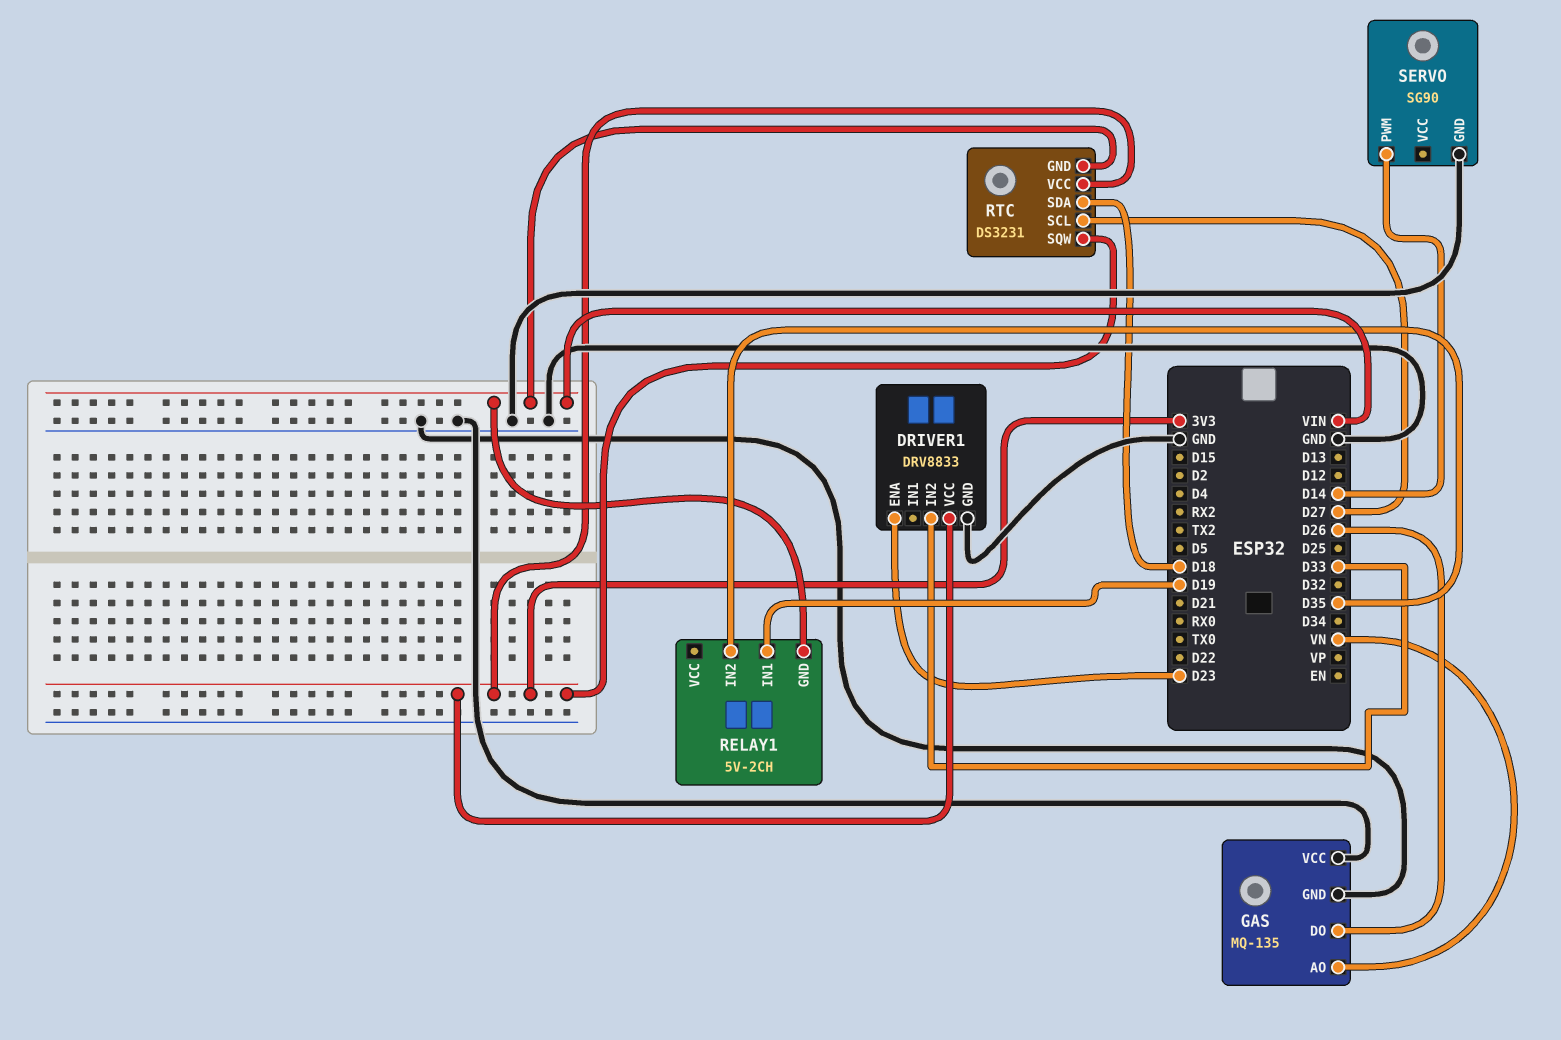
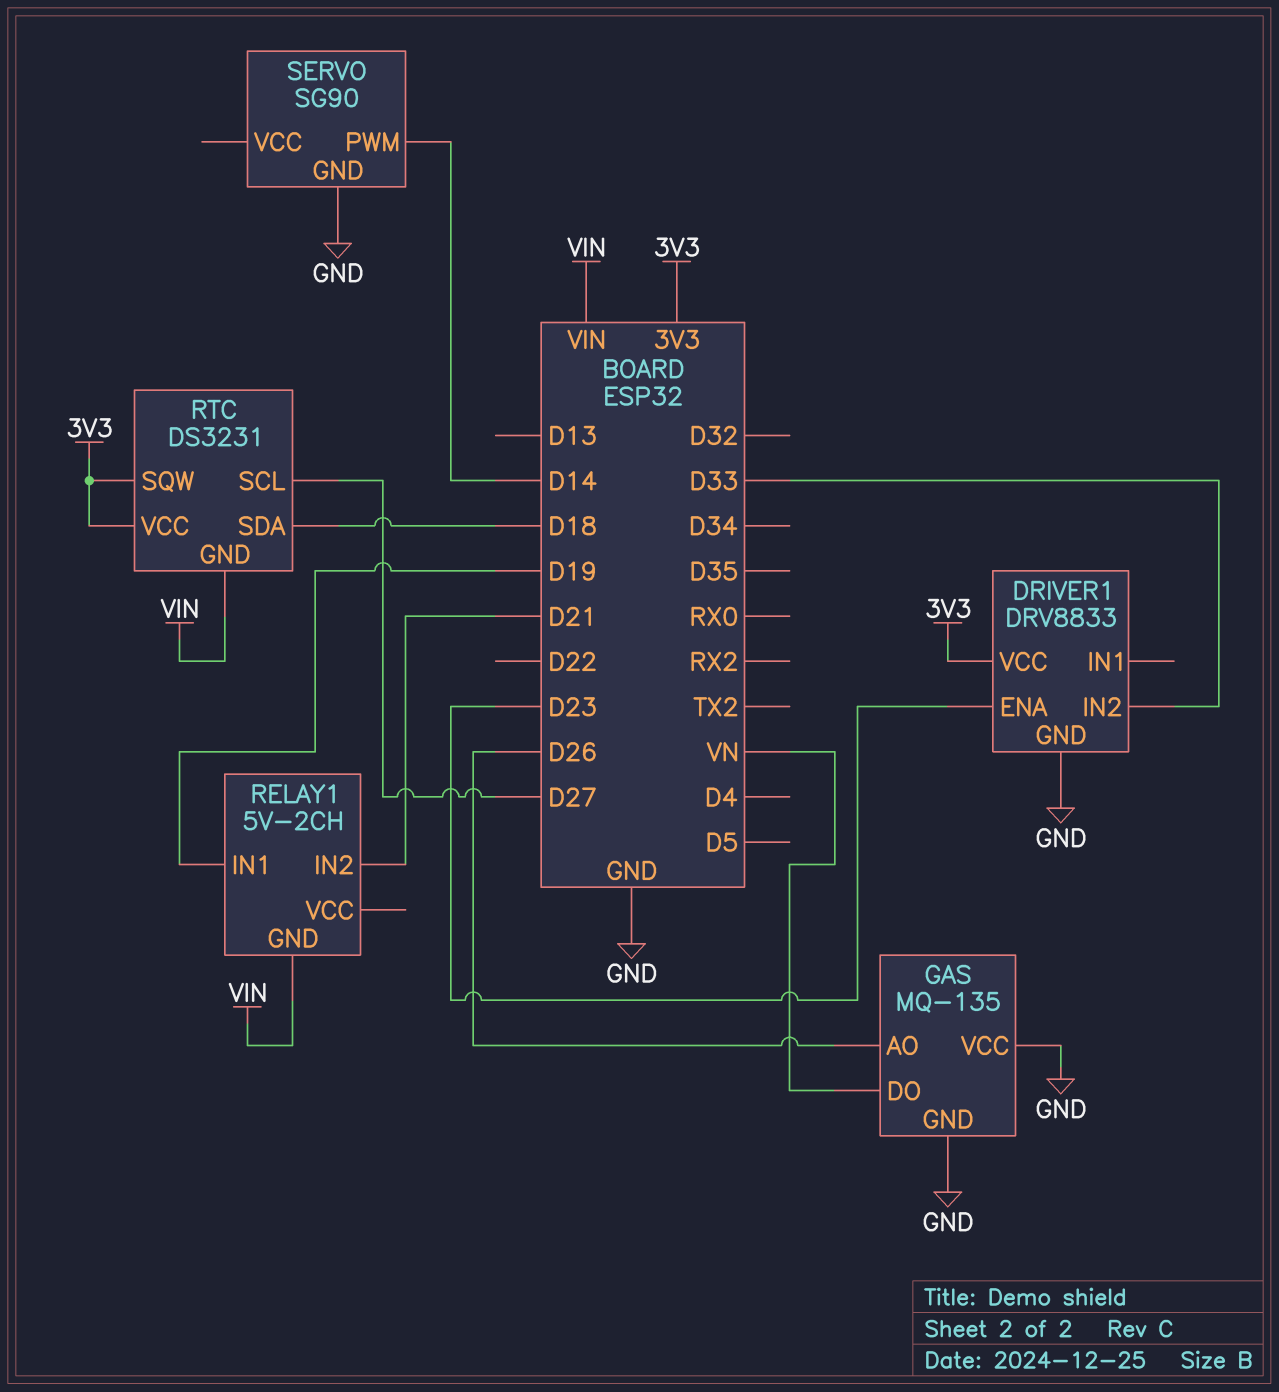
GAS pin AO: VN -> D26
GAS pin DO: D26 -> VN
RELAY1 pin IN2: D35 -> D21

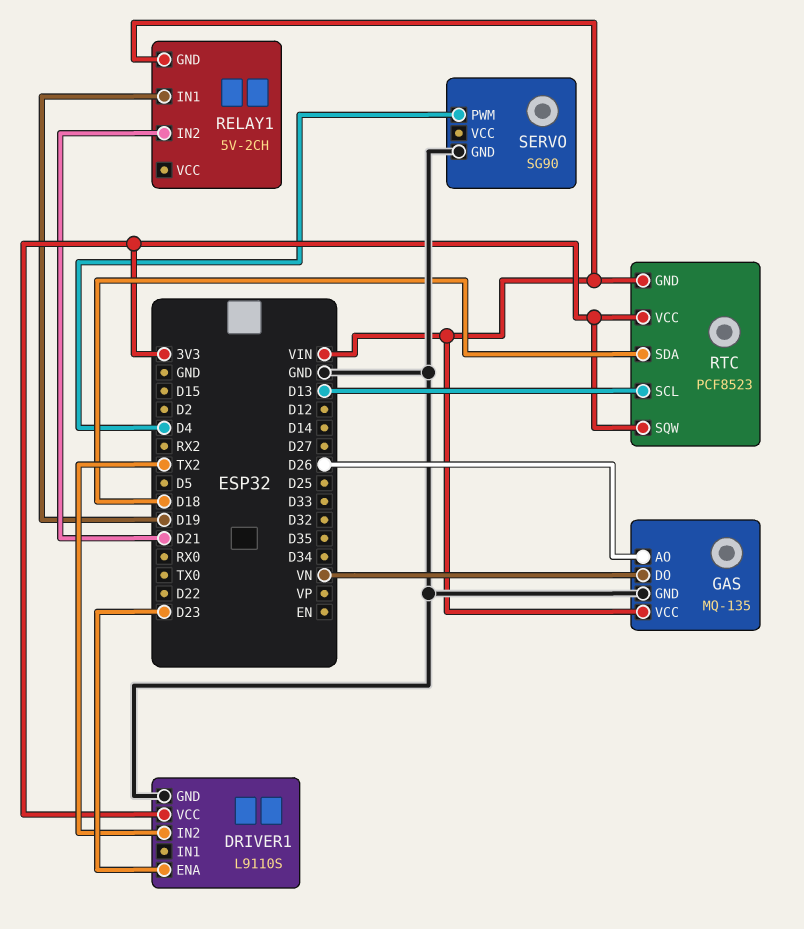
DRIVER1: DRV8833 -> L9110S
DRIVER1 pin IN2: D33 -> TX2
GAS pin VCC: GND -> VIN
RTC: DS3231 -> PCF8523
RTC pin SCL: D27 -> D13
SERVO pin PWM: D14 -> D4

